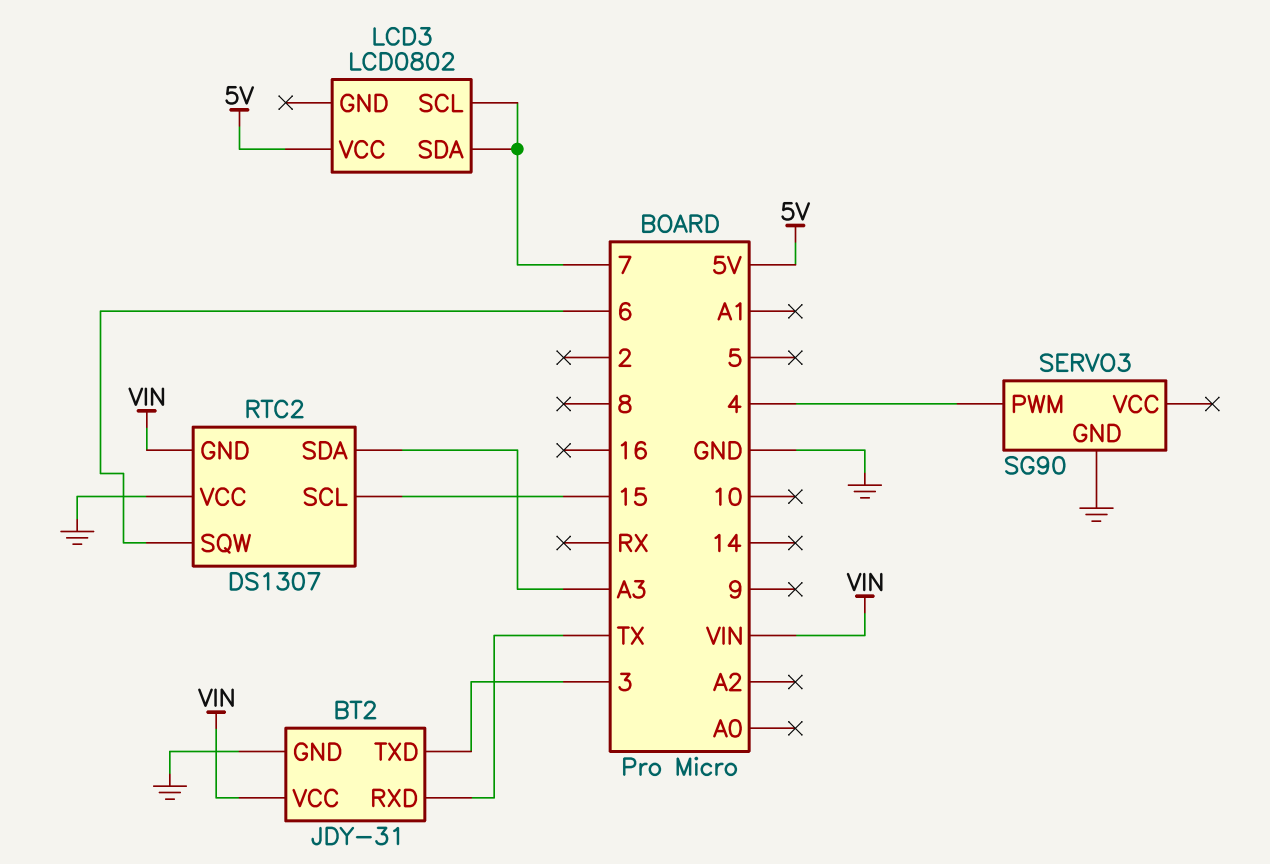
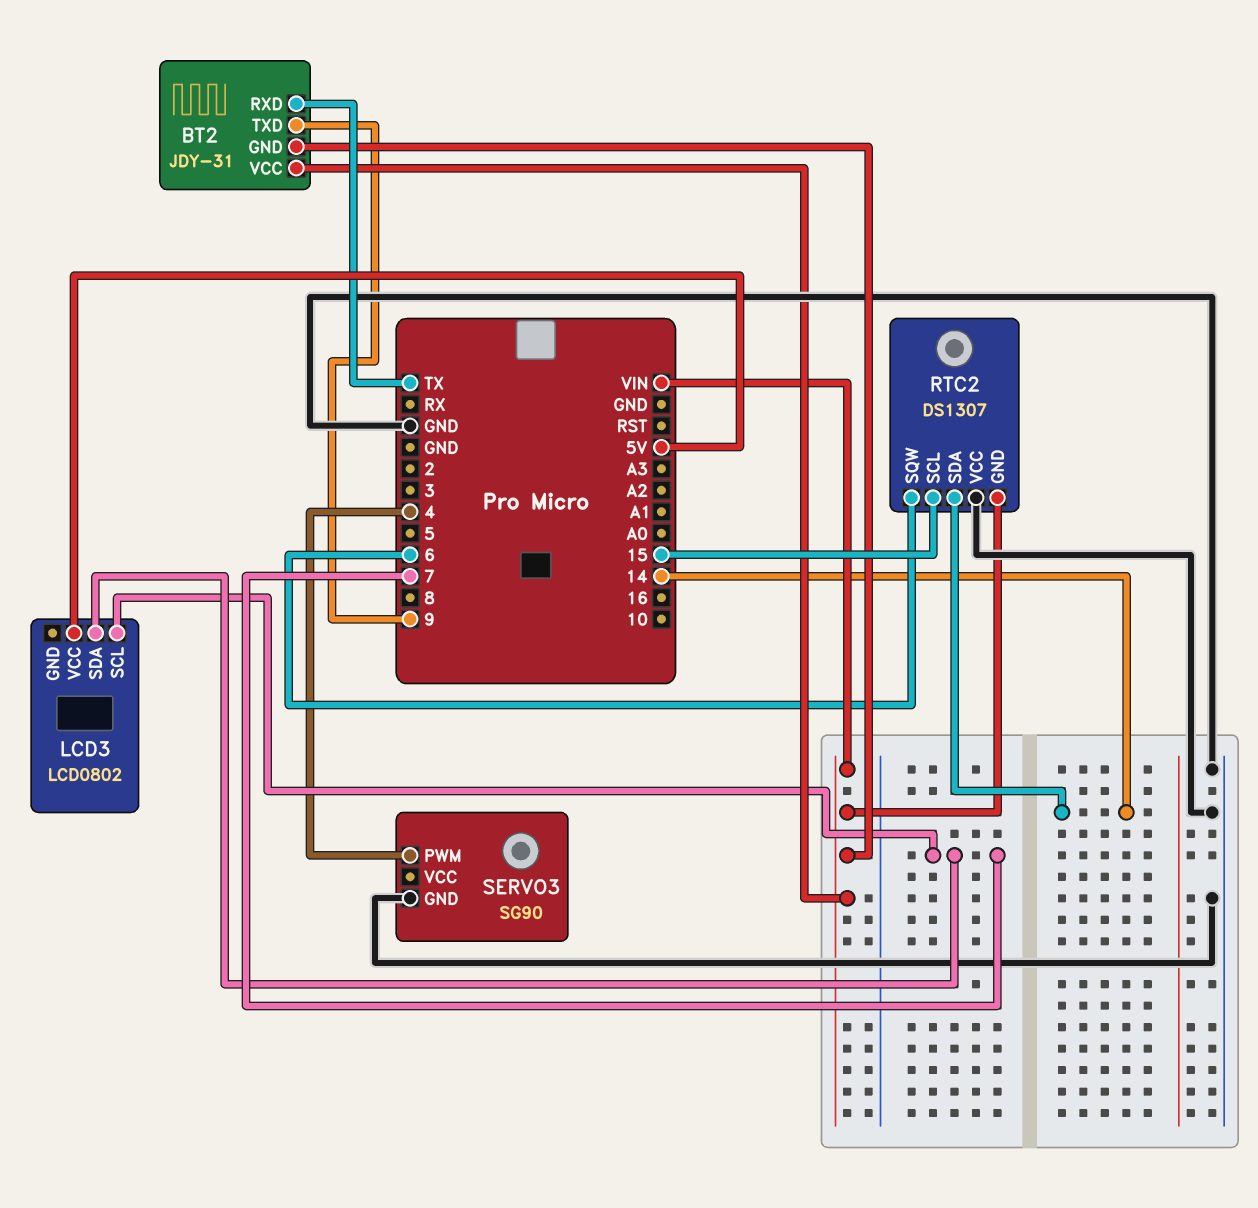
BT2 pin GND: GND -> VIN
BT2 pin TXD: 3 -> 9
RTC2 pin SDA: A3 -> 14

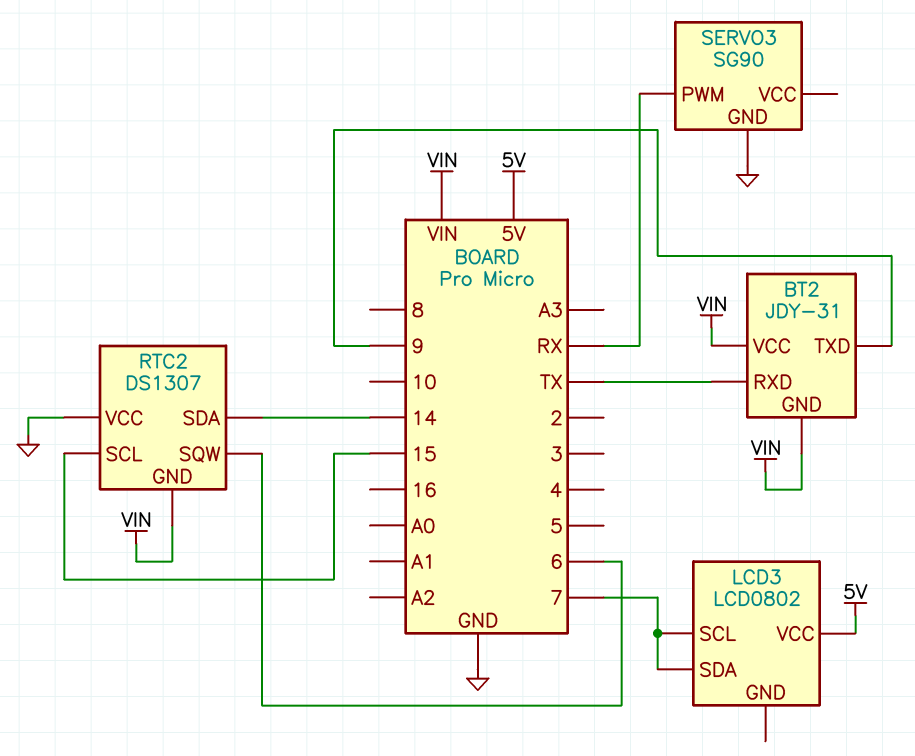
SERVO3 pin PWM: 4 -> RX

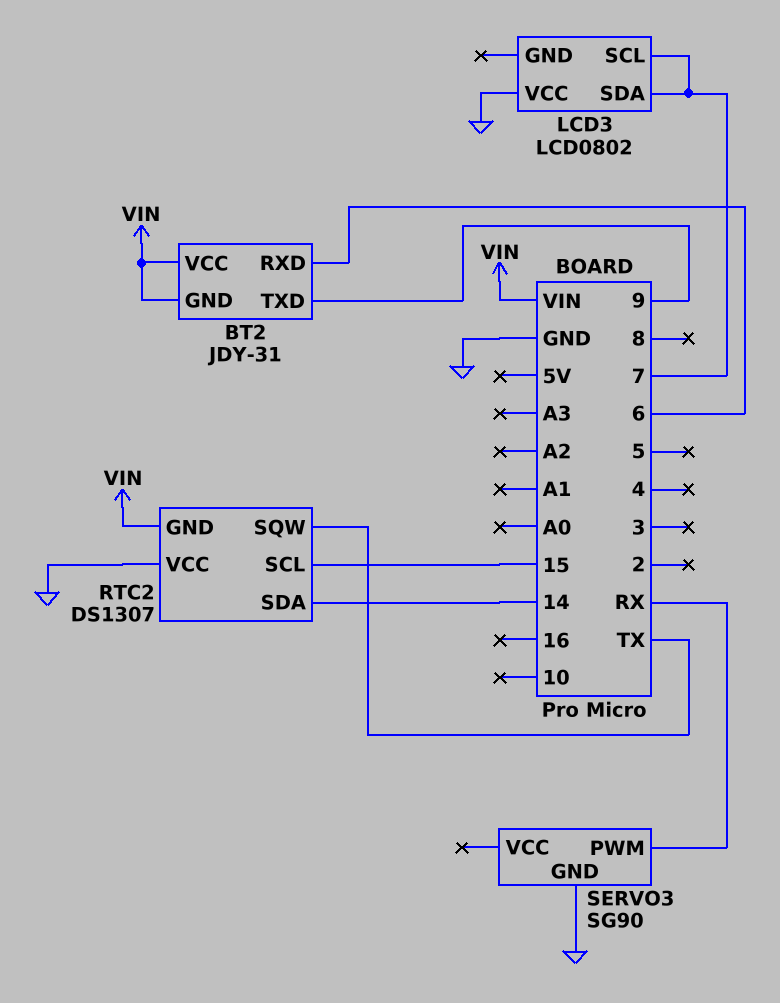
BT2 pin RXD: TX -> 6
LCD3 pin VCC: 5V -> GND
RTC2 pin SQW: 6 -> TX

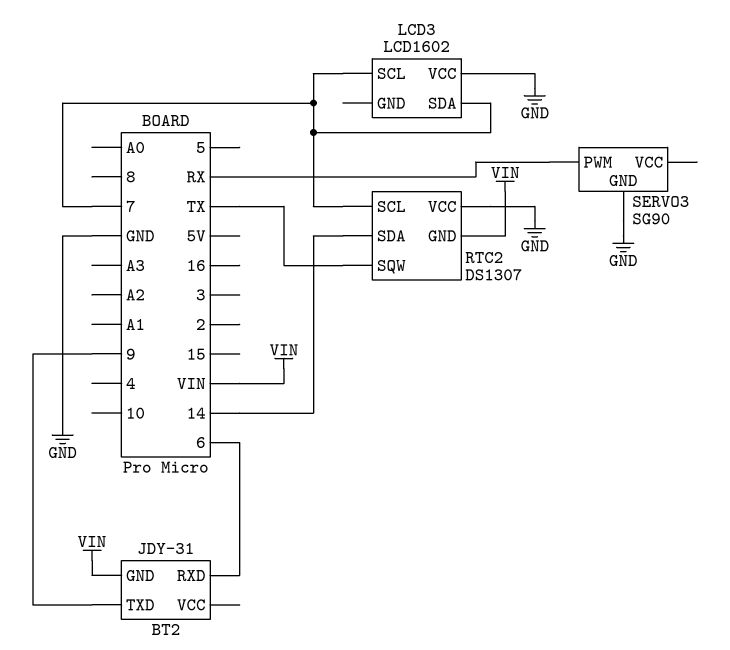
BT2 pin VCC: VIN -> none
LCD3: LCD0802 -> LCD1602
RTC2 pin SCL: 15 -> 7

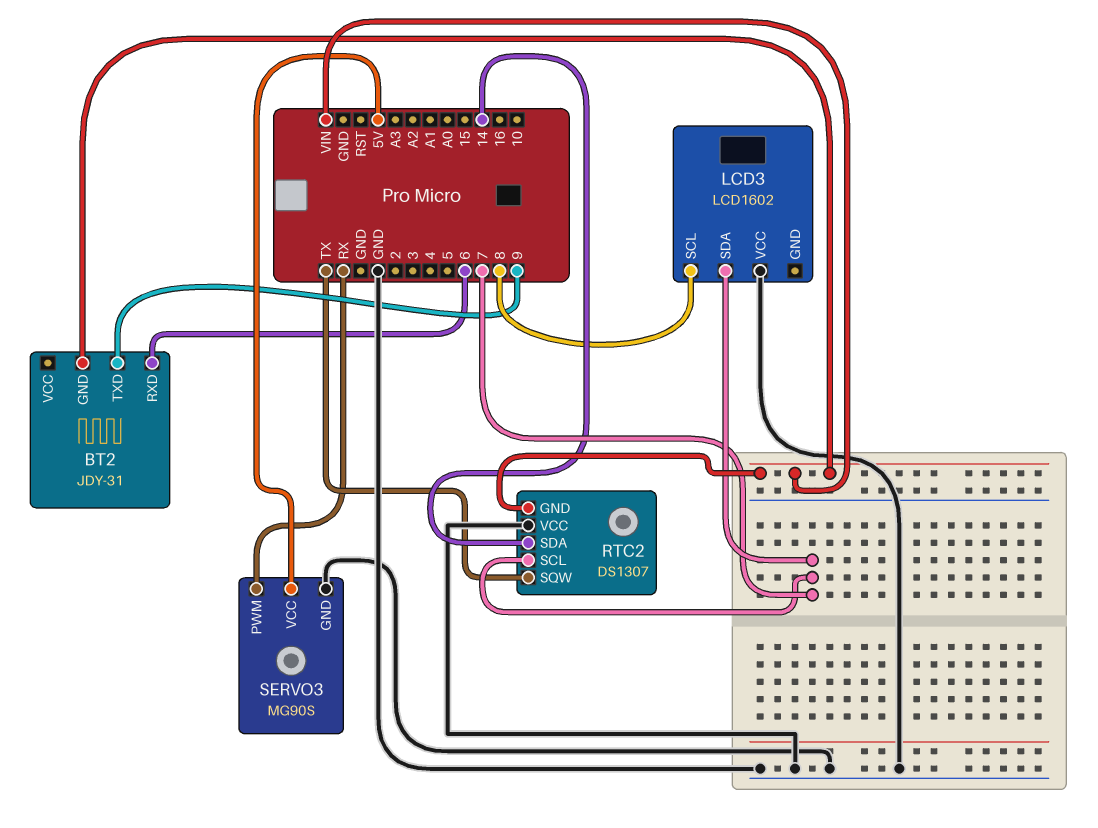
LCD3 pin SCL: 7 -> 8
SERVO3: SG90 -> MG90S
SERVO3 pin VCC: none -> 5V

